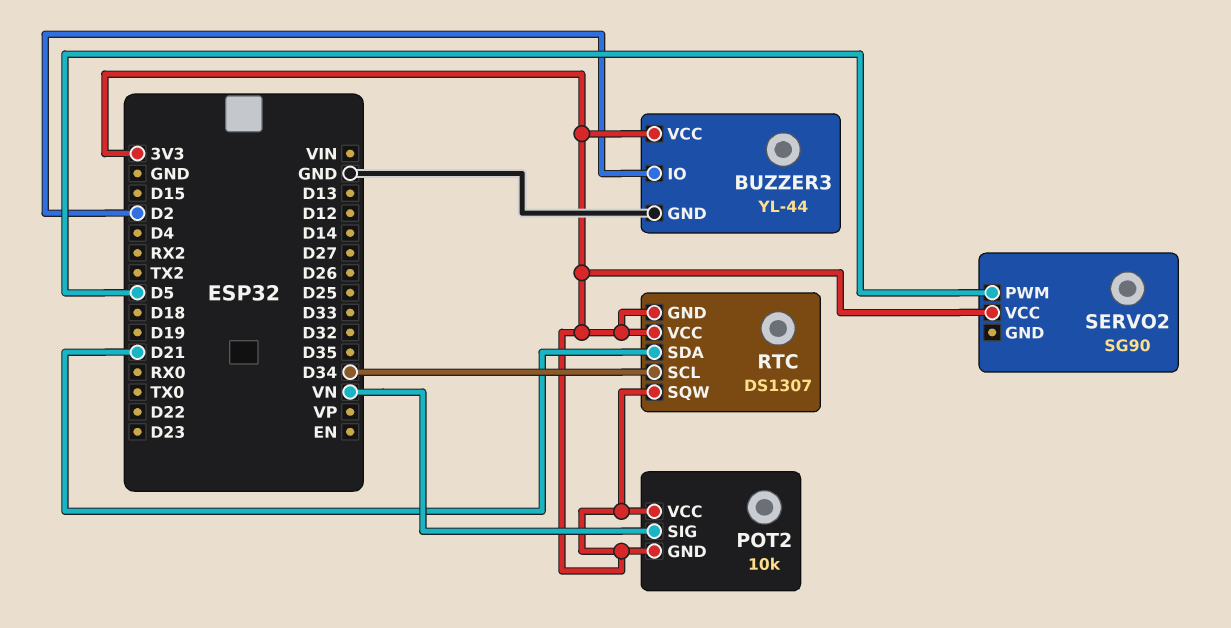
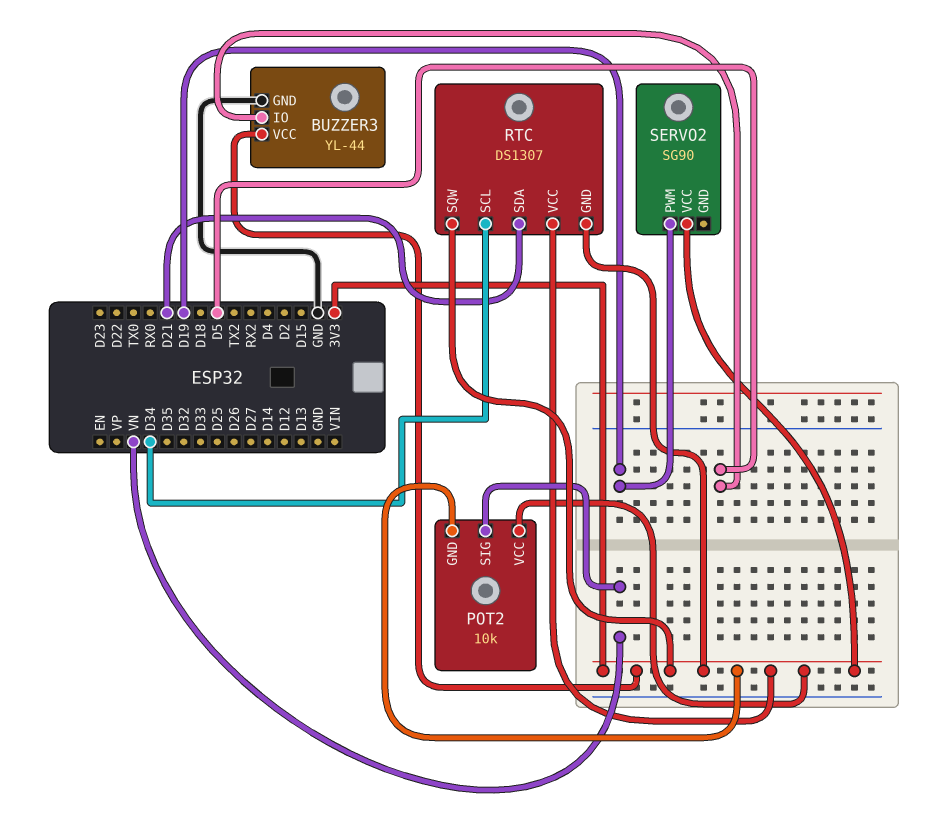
BUZZER3 pin IO: D2 -> D5
SERVO2 pin PWM: D5 -> D19

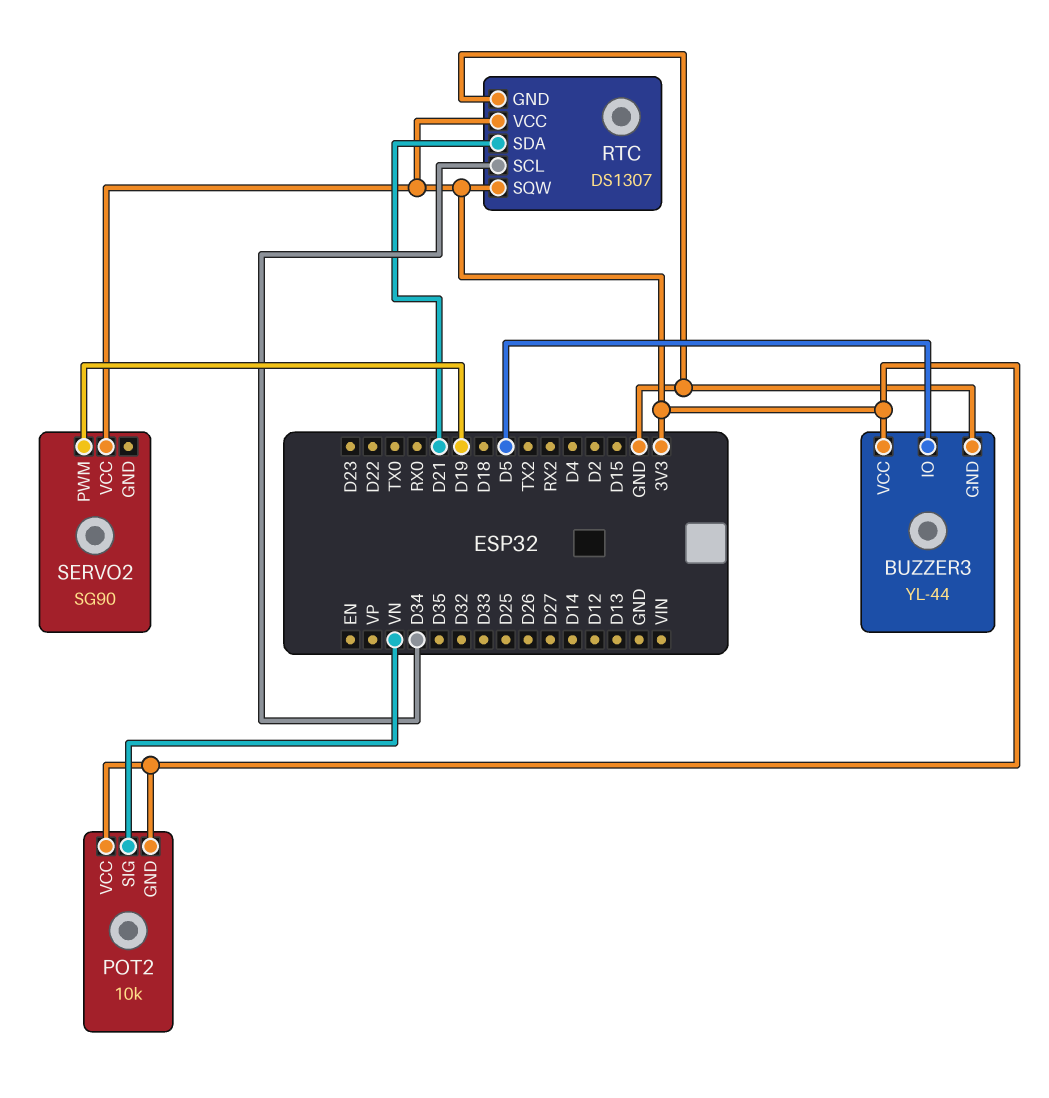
RTC pin GND: 3V3 -> GND

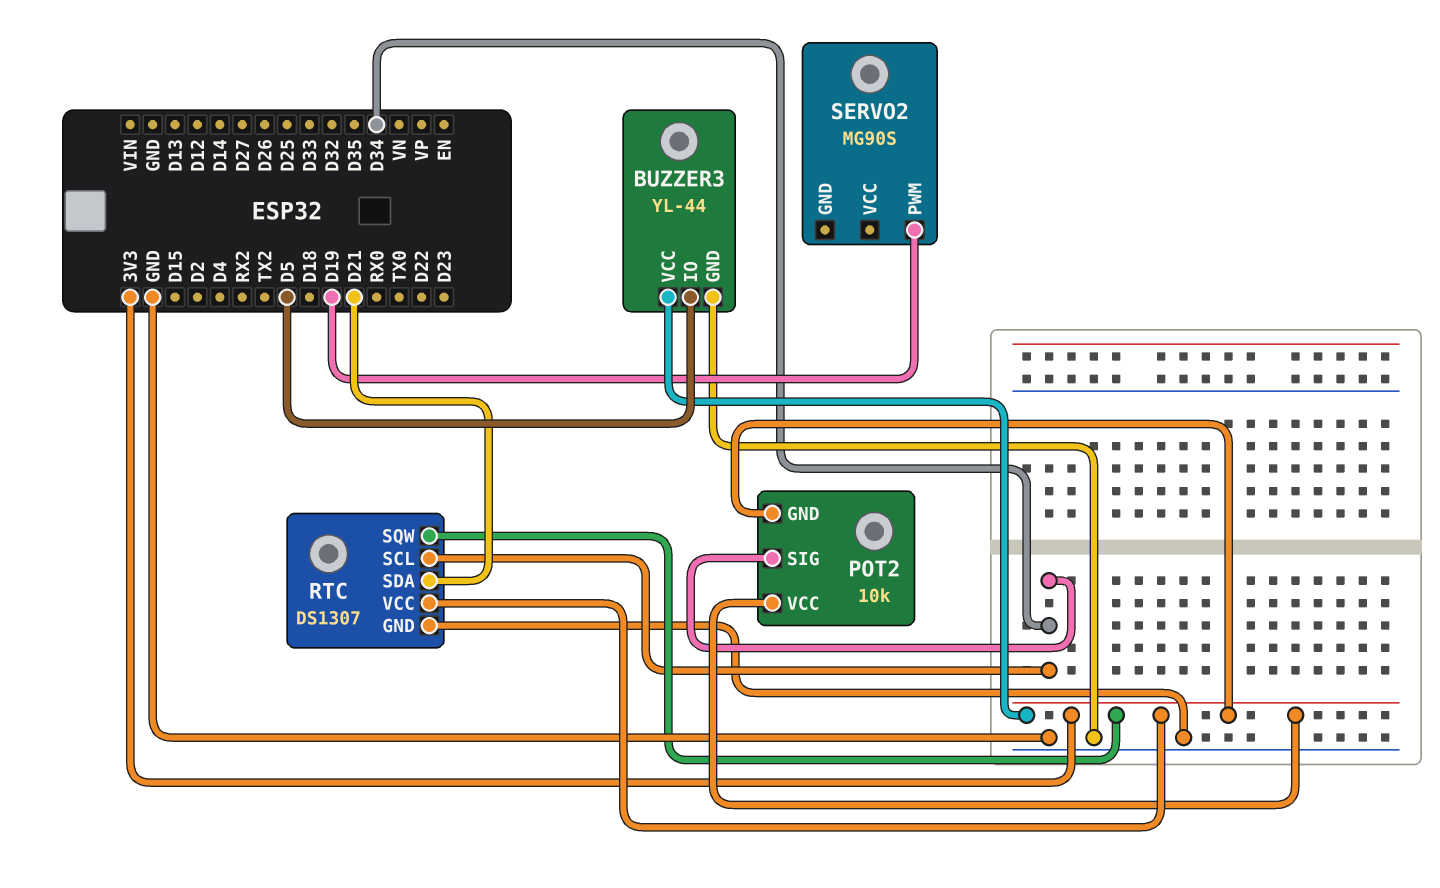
POT2 pin SIG: VN -> D34
SERVO2: SG90 -> MG90S
SERVO2 pin VCC: 3V3 -> none

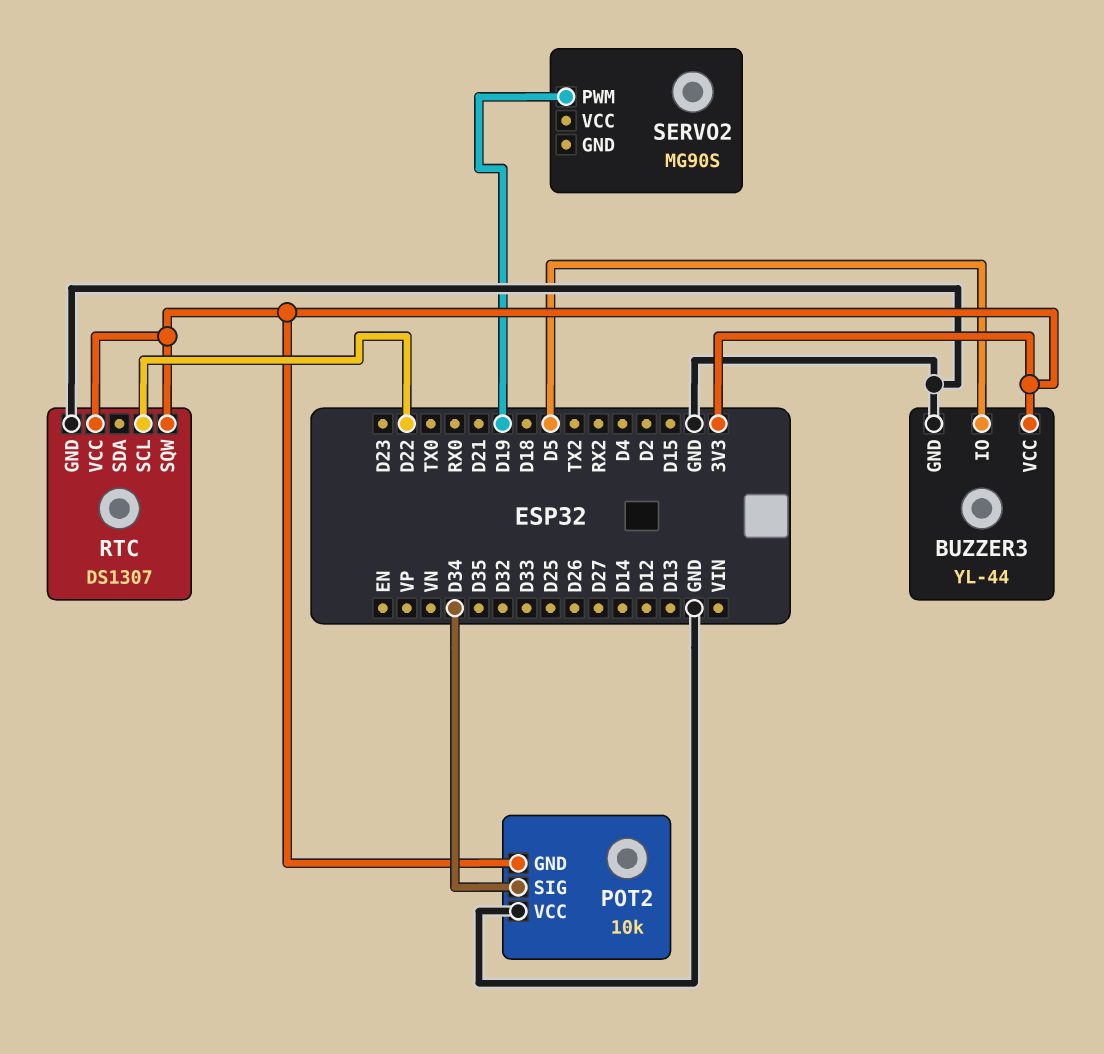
POT2 pin VCC: 3V3 -> GND
RTC pin SCL: D34 -> D22
RTC pin SDA: D21 -> none

